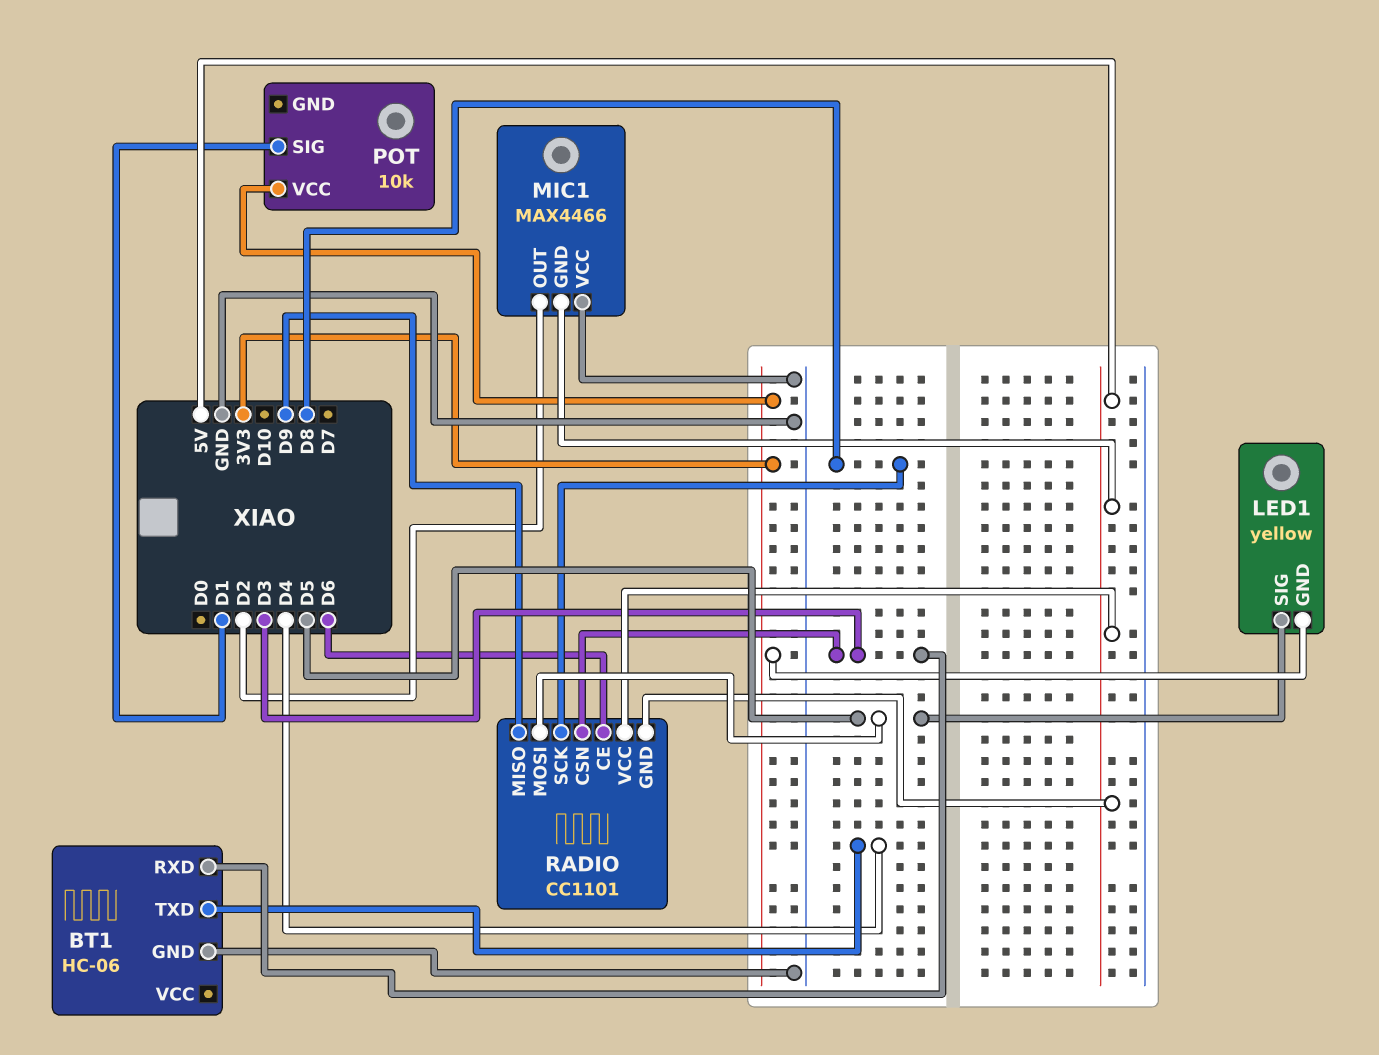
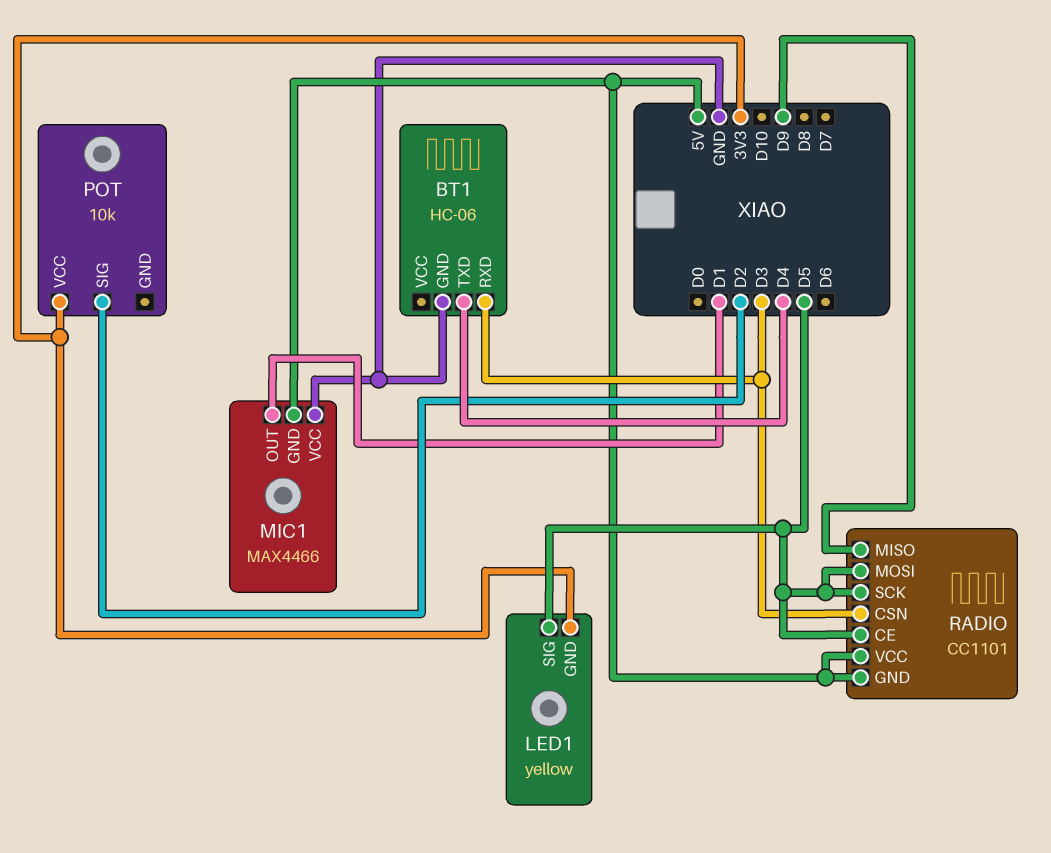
MIC1 pin OUT: D2 -> D1
POT pin SIG: D1 -> D2
RADIO pin CE: D6 -> D5
RADIO pin SCK: D8 -> D5

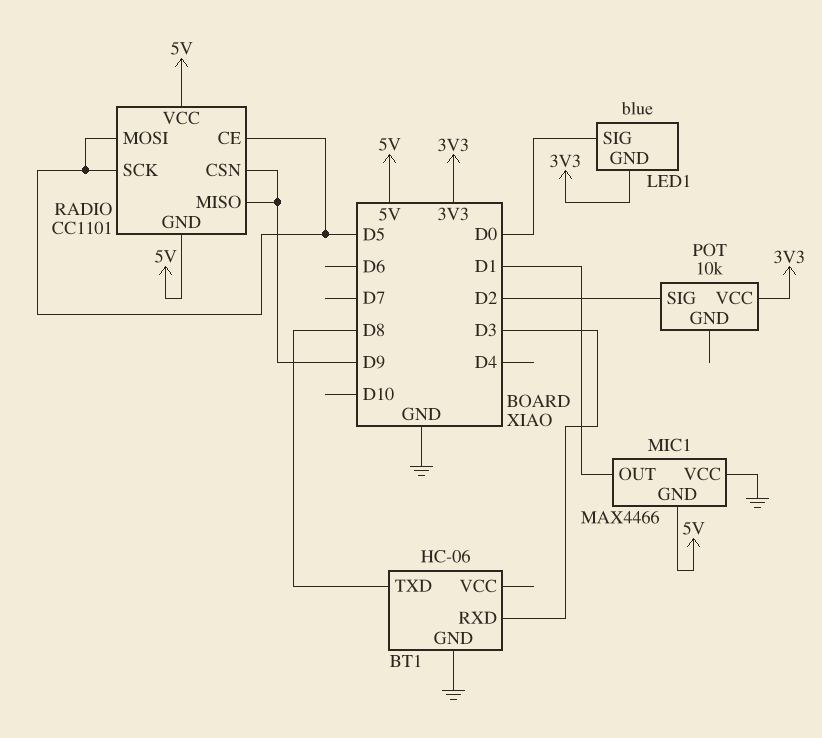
BT1 pin TXD: D4 -> D8
LED1: yellow -> blue
LED1 pin SIG: D5 -> D0
RADIO pin CSN: D3 -> D9

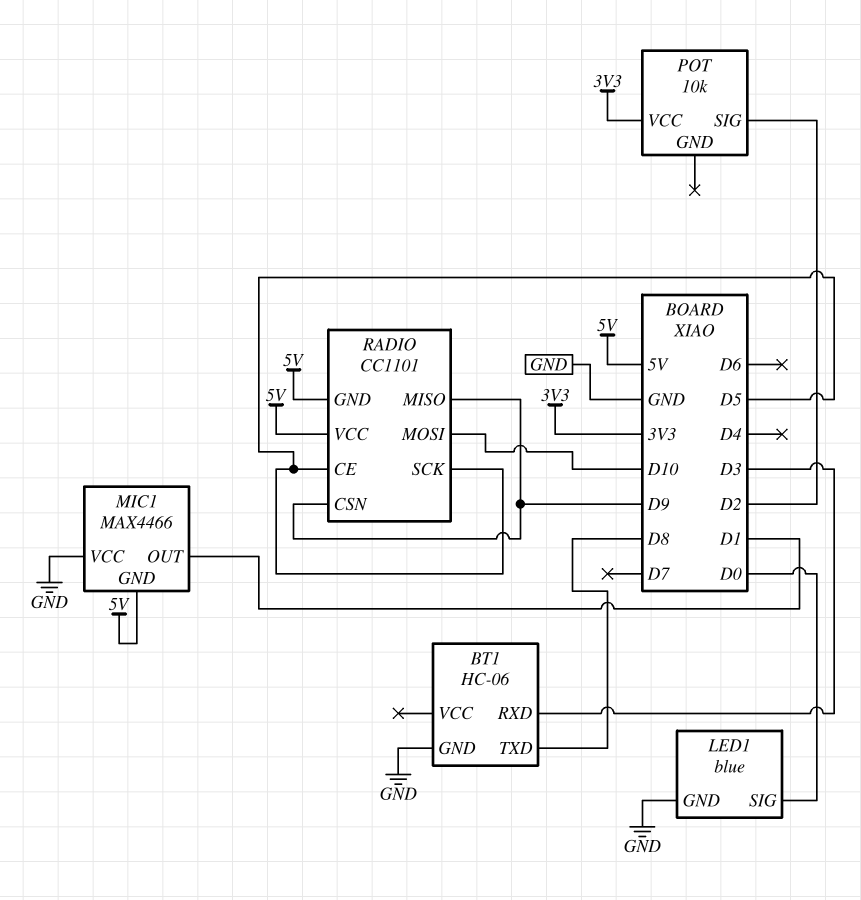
LED1 pin GND: 3V3 -> GND
RADIO pin MOSI: D5 -> D10

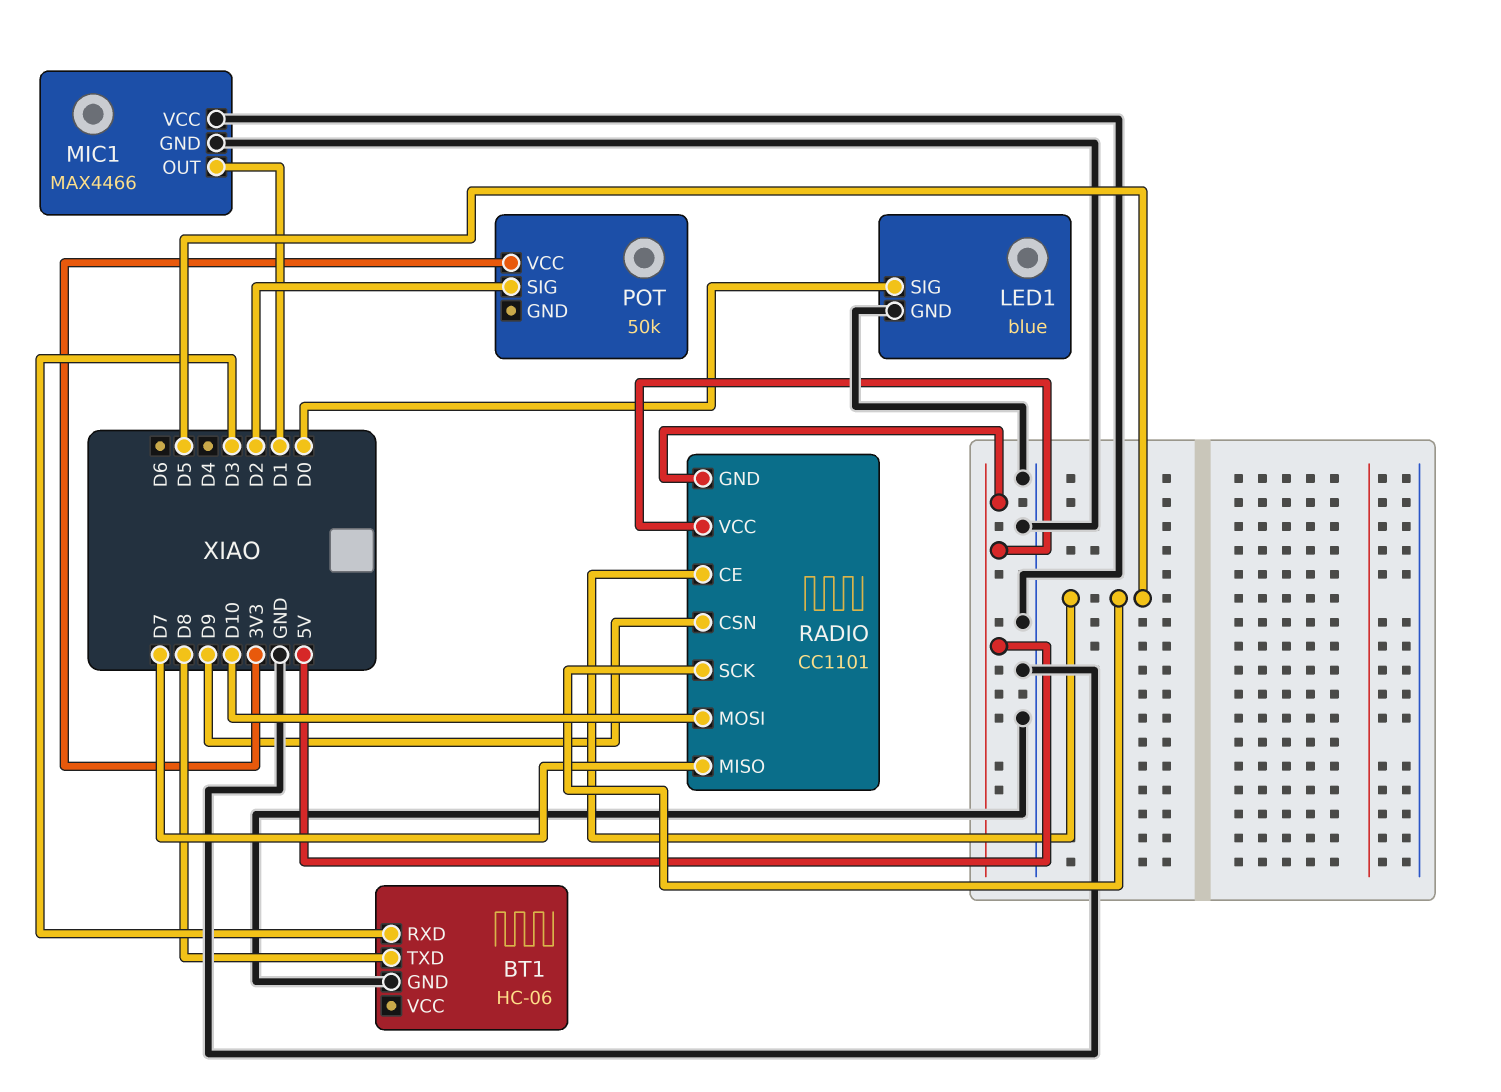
MIC1 pin GND: 5V -> GND
POT: 10k -> 50k
RADIO pin MISO: D9 -> D7

